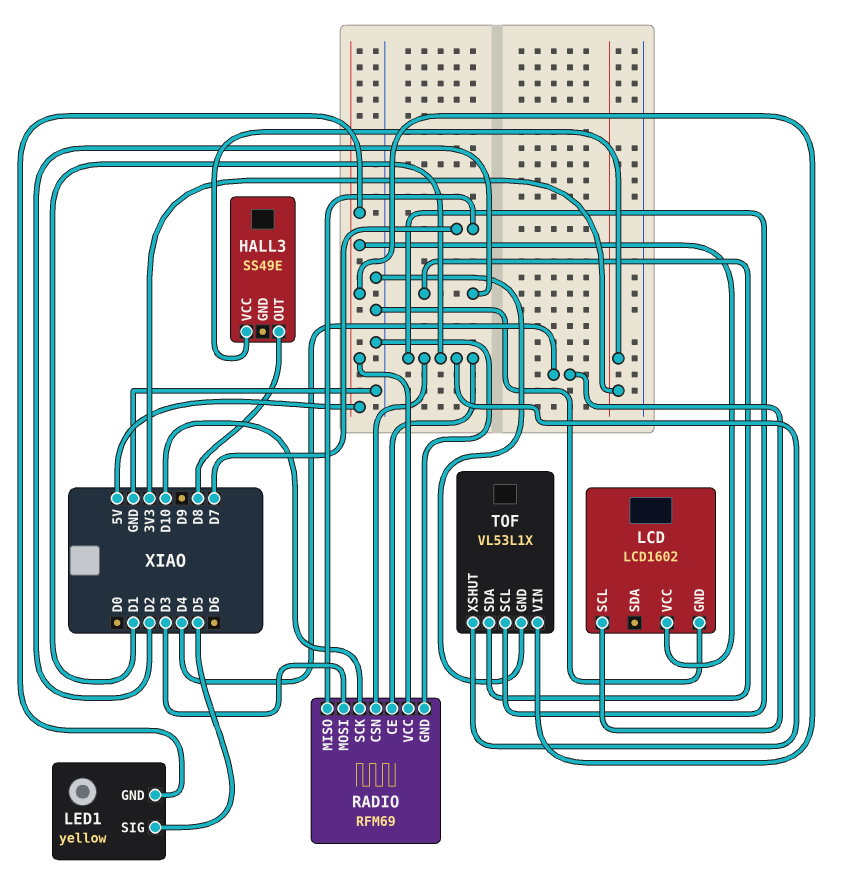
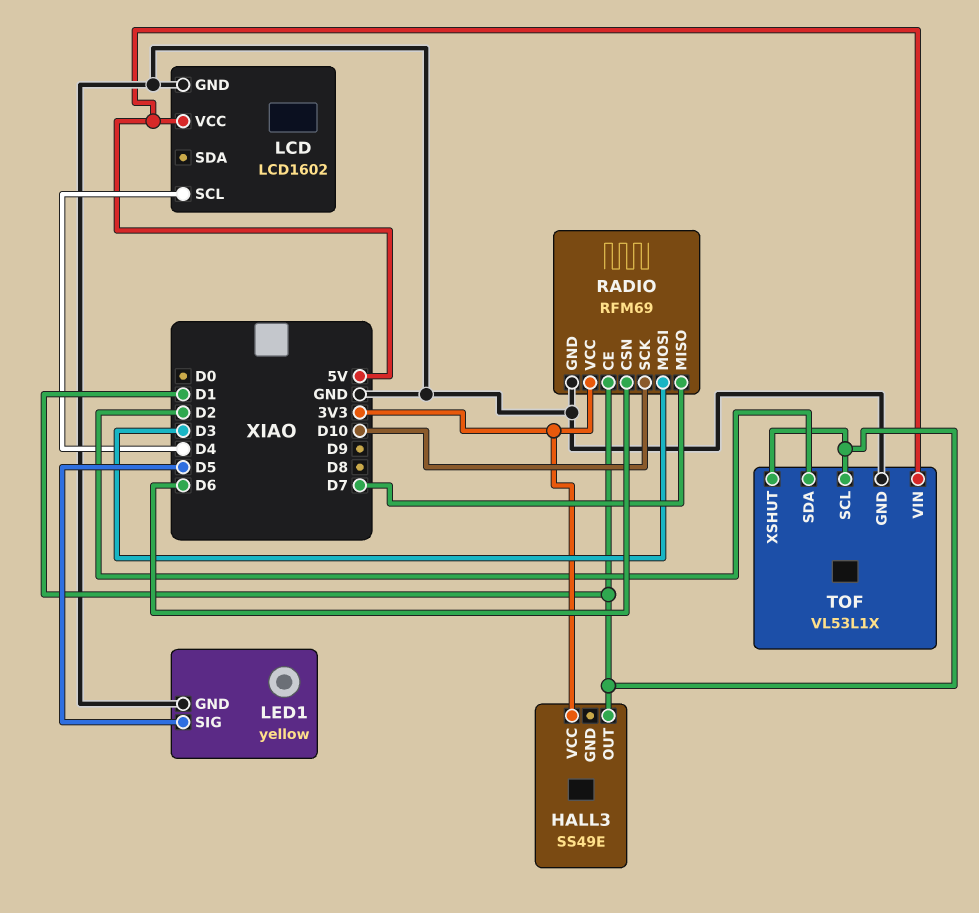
HALL3 pin OUT: D8 -> D1
LED1 pin GND: 5V -> GND
RADIO pin CSN: D1 -> D6
RADIO pin VCC: 5V -> 3V3

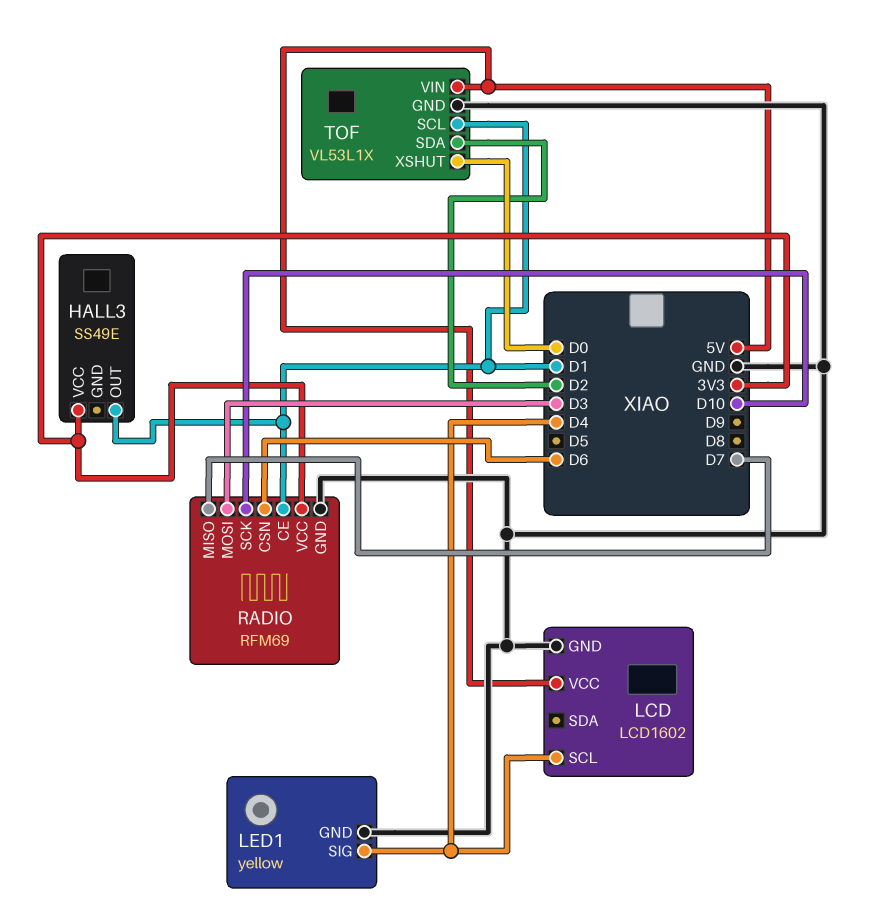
LED1 pin SIG: D5 -> D4
TOF pin XSHUT: D1 -> D0

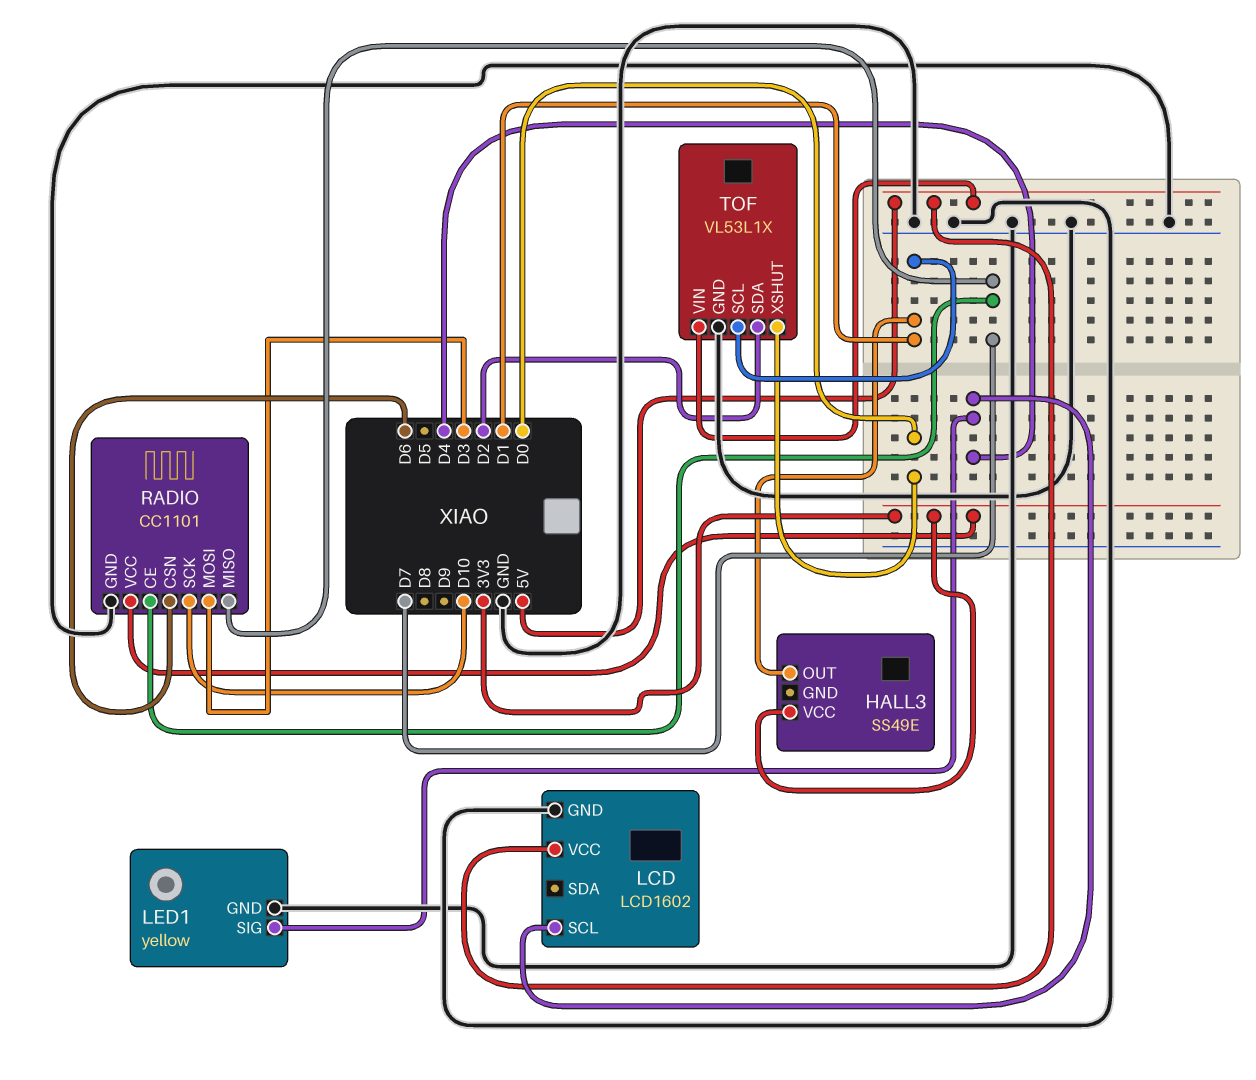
RADIO: RFM69 -> CC1101
RADIO pin CE: D1 -> D7

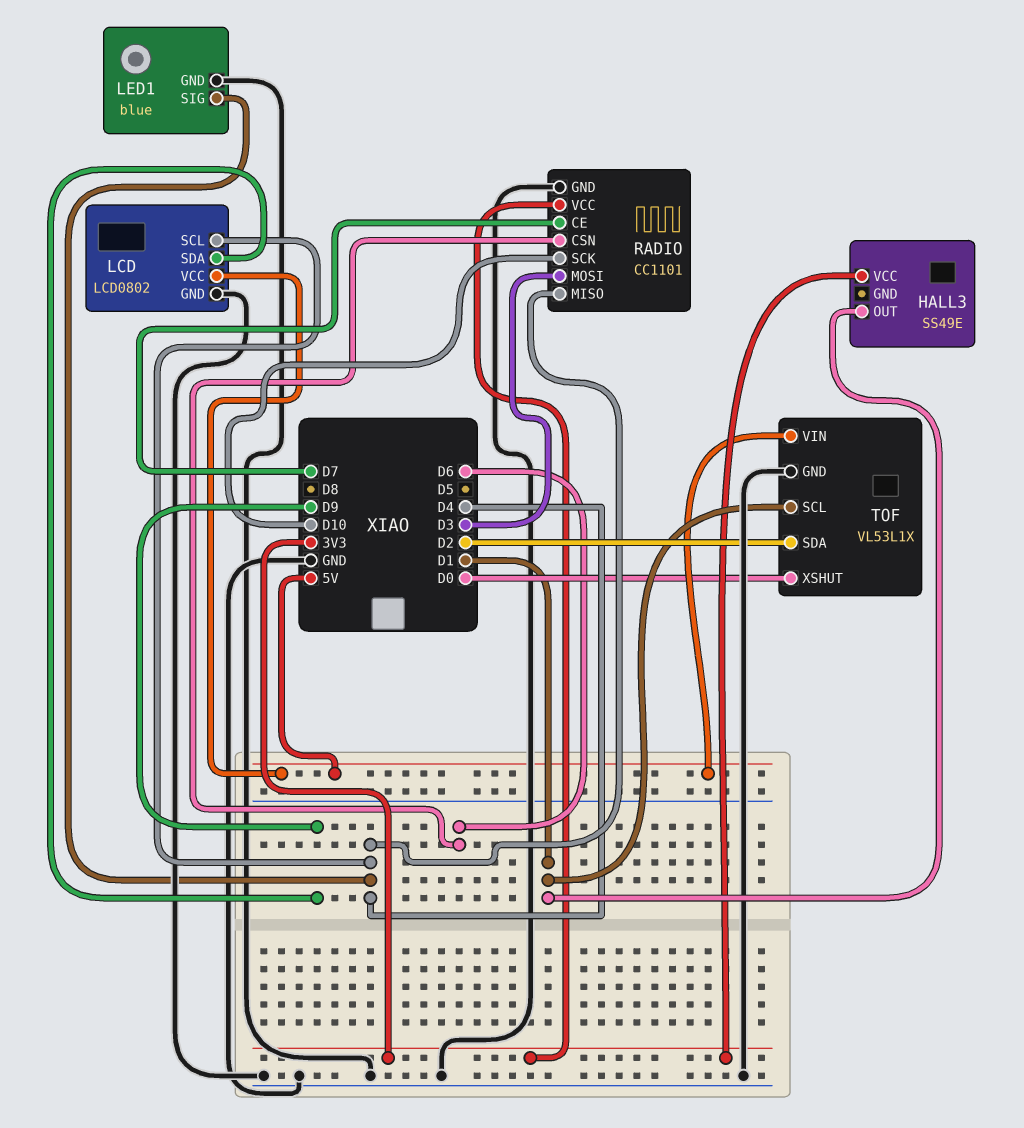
LCD: LCD1602 -> LCD0802
LCD pin SDA: none -> D9
LED1: yellow -> blue
RADIO pin MISO: D7 -> D4

